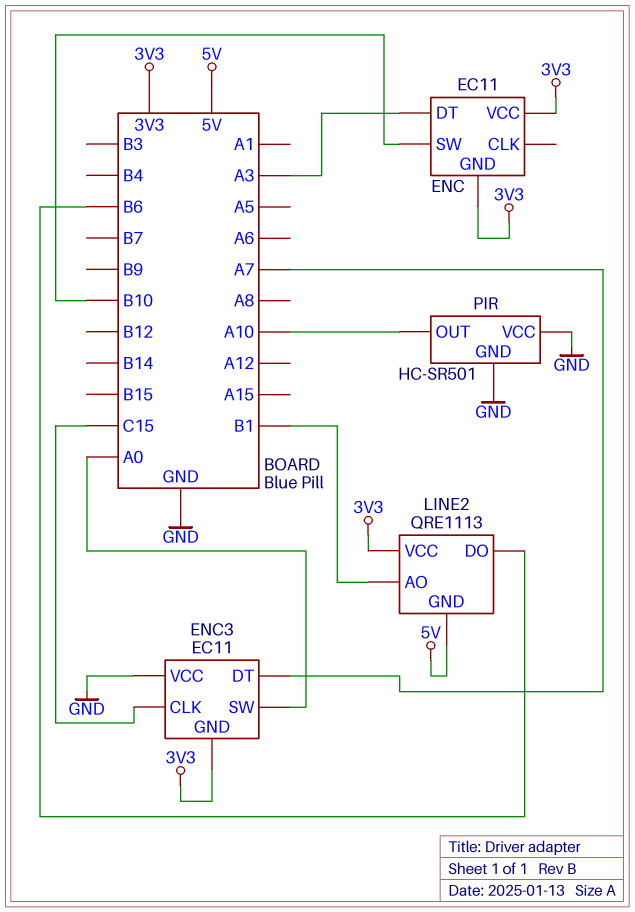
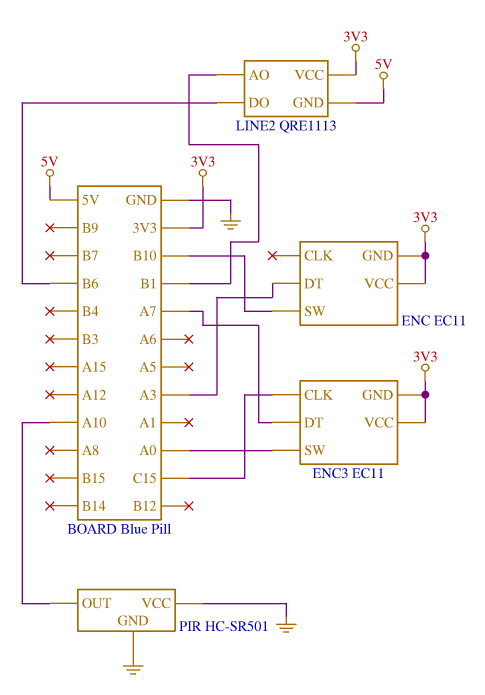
ENC3 pin VCC: GND -> 3V3

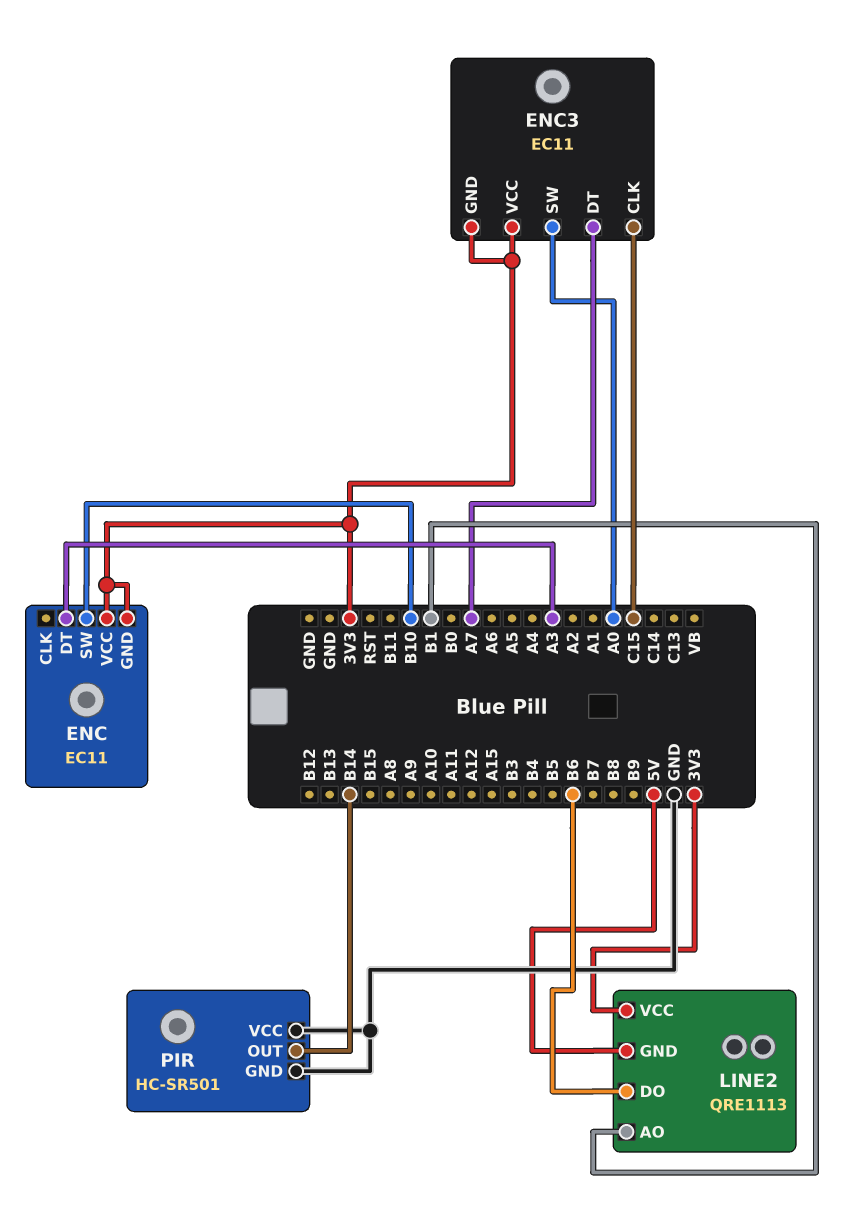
PIR pin OUT: A10 -> B14

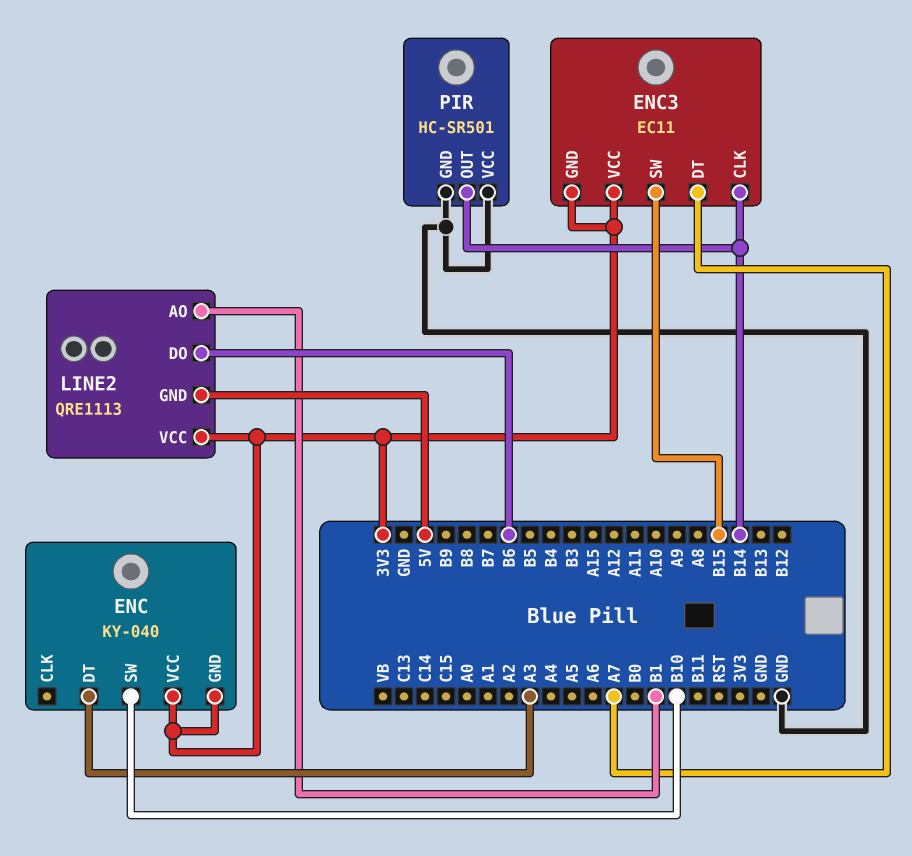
ENC: EC11 -> KY-040
ENC3 pin CLK: C15 -> B14
ENC3 pin SW: A0 -> B15

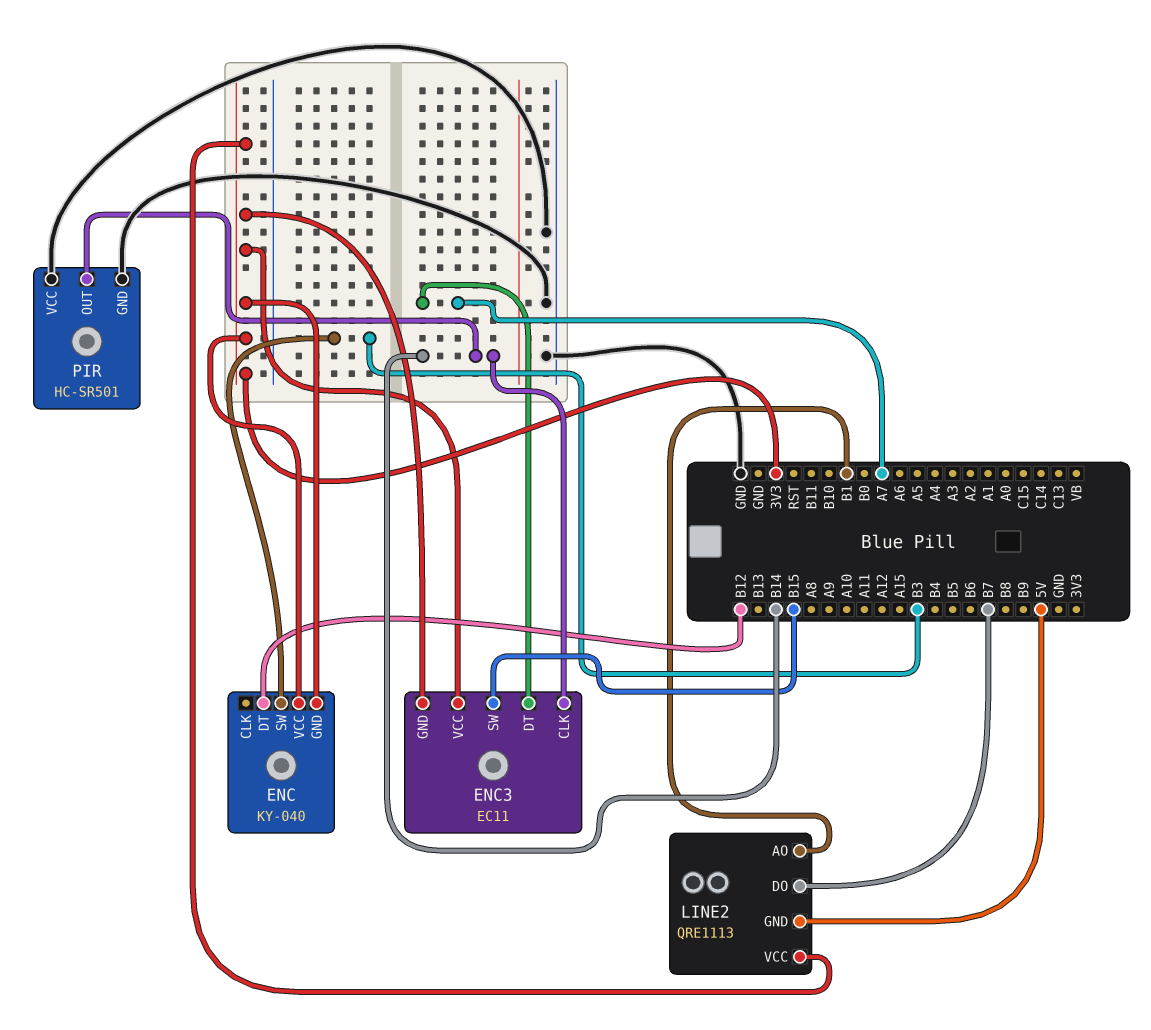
ENC pin DT: A3 -> B12
ENC pin SW: B10 -> B3
LINE2 pin DO: B6 -> B7

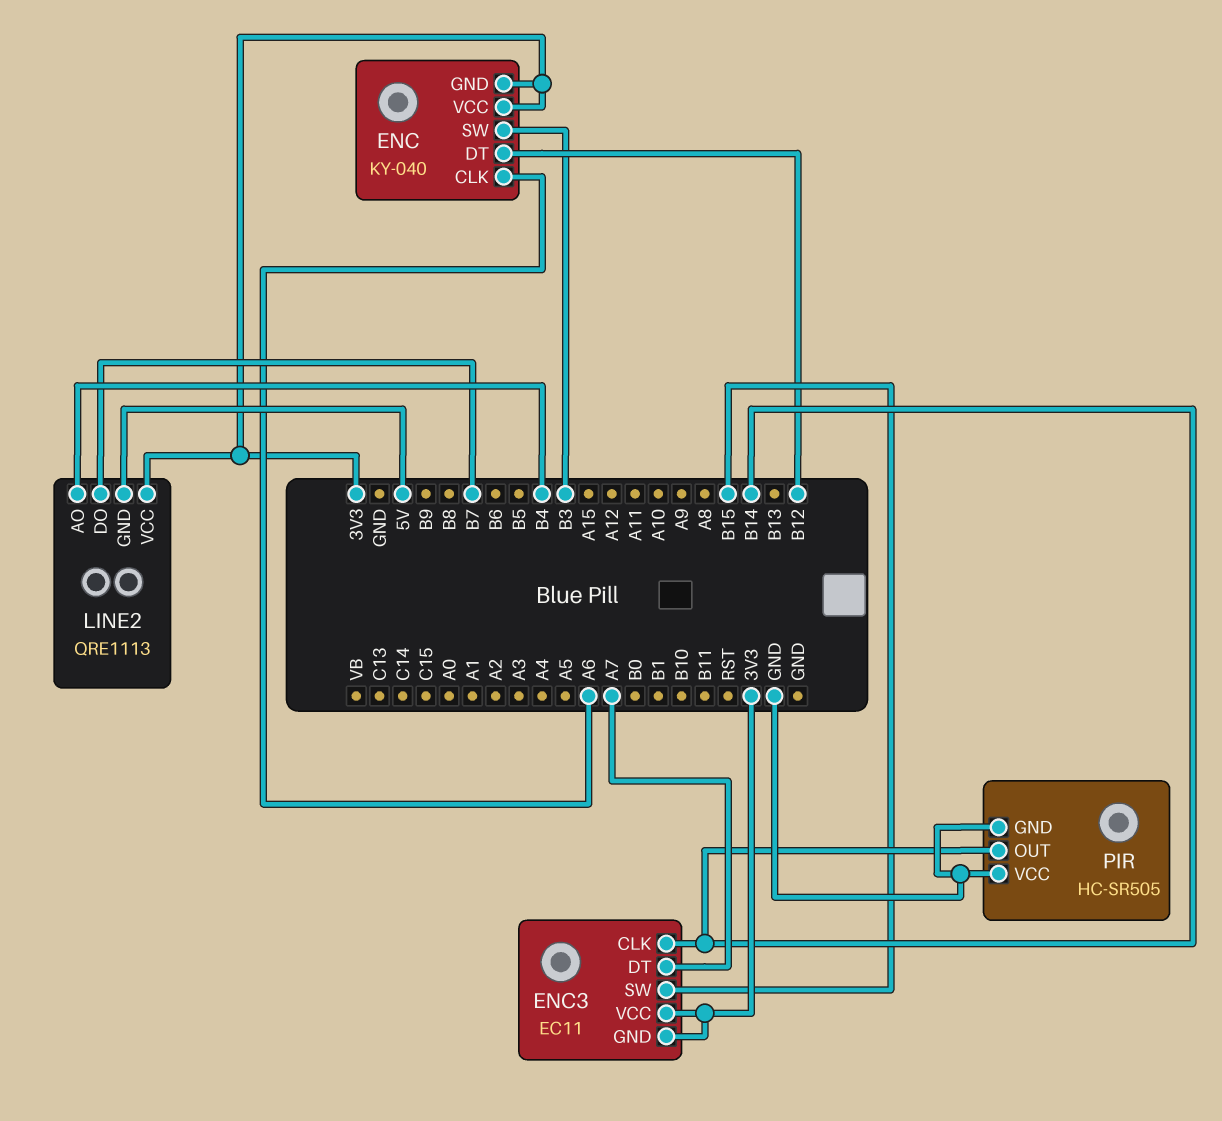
ENC pin CLK: none -> A6
LINE2 pin AO: B1 -> B4
PIR: HC-SR501 -> HC-SR505

